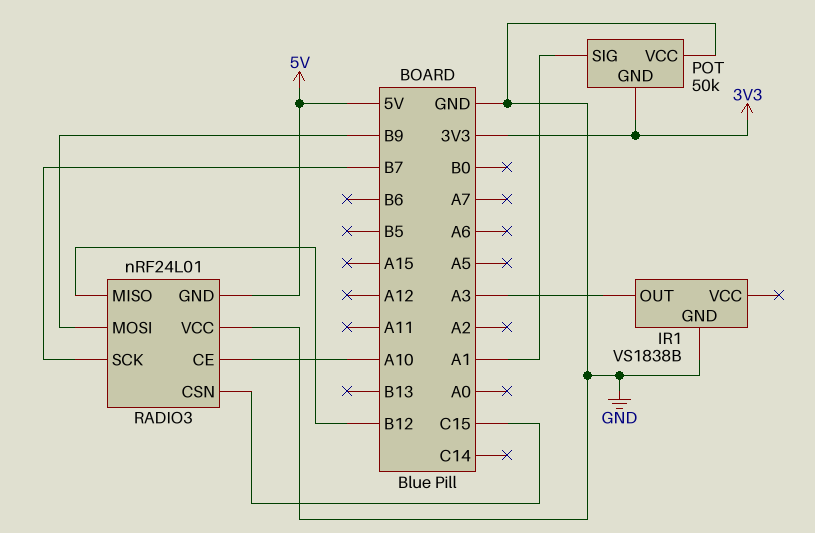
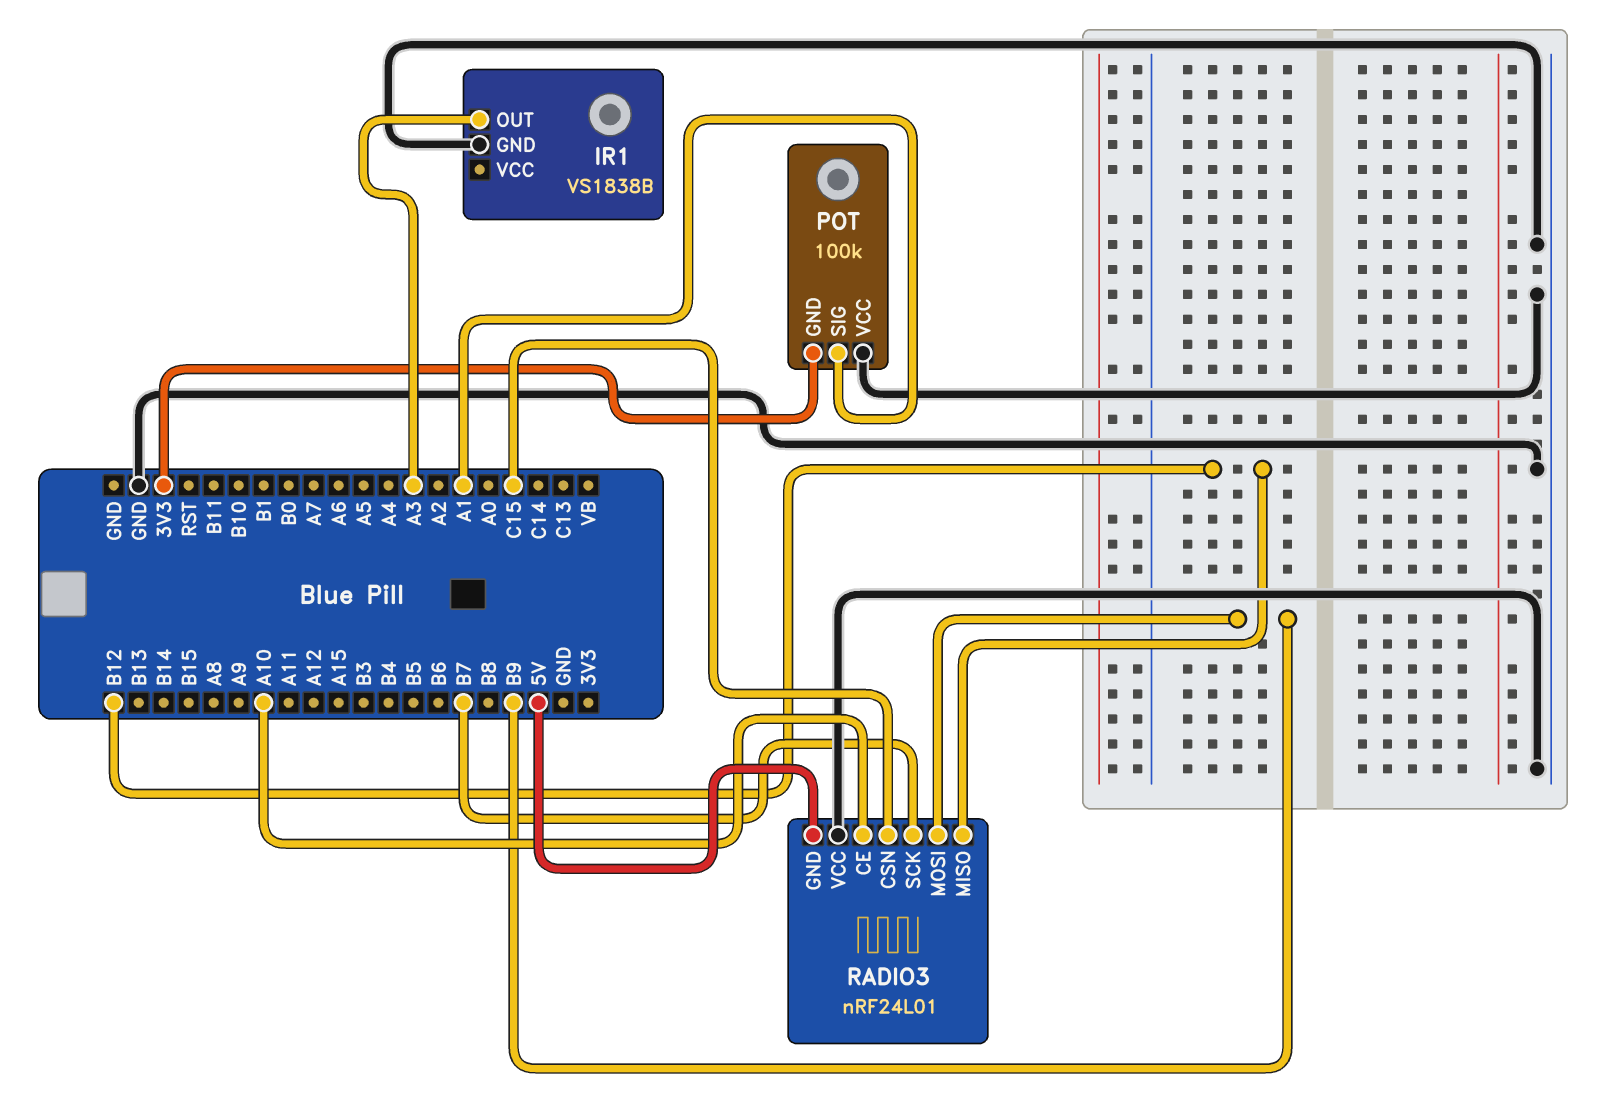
POT: 50k -> 100k

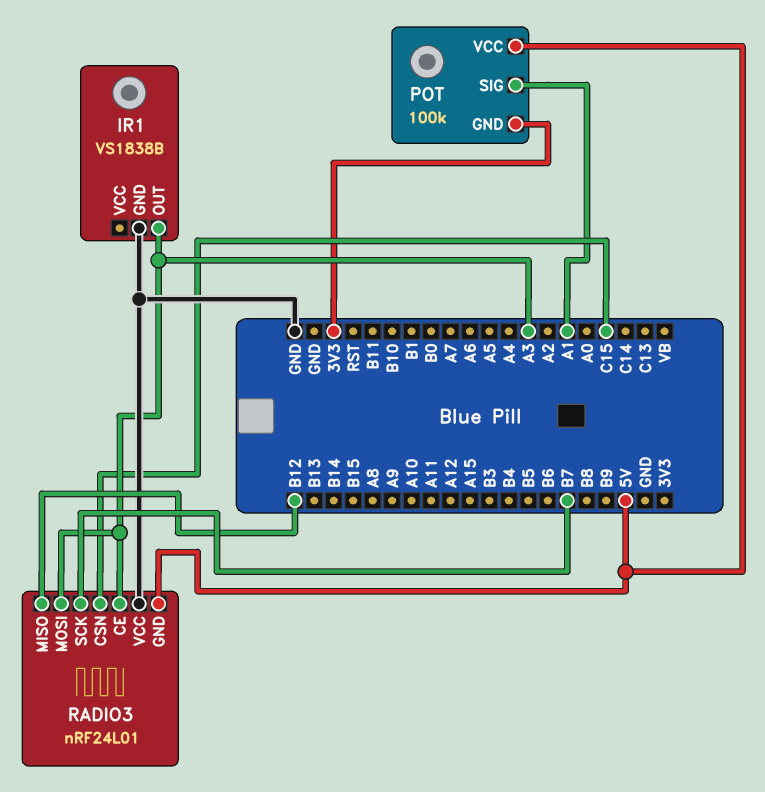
POT pin VCC: GND -> 5V
RADIO3 pin CE: A10 -> A3
RADIO3 pin MOSI: B9 -> A3

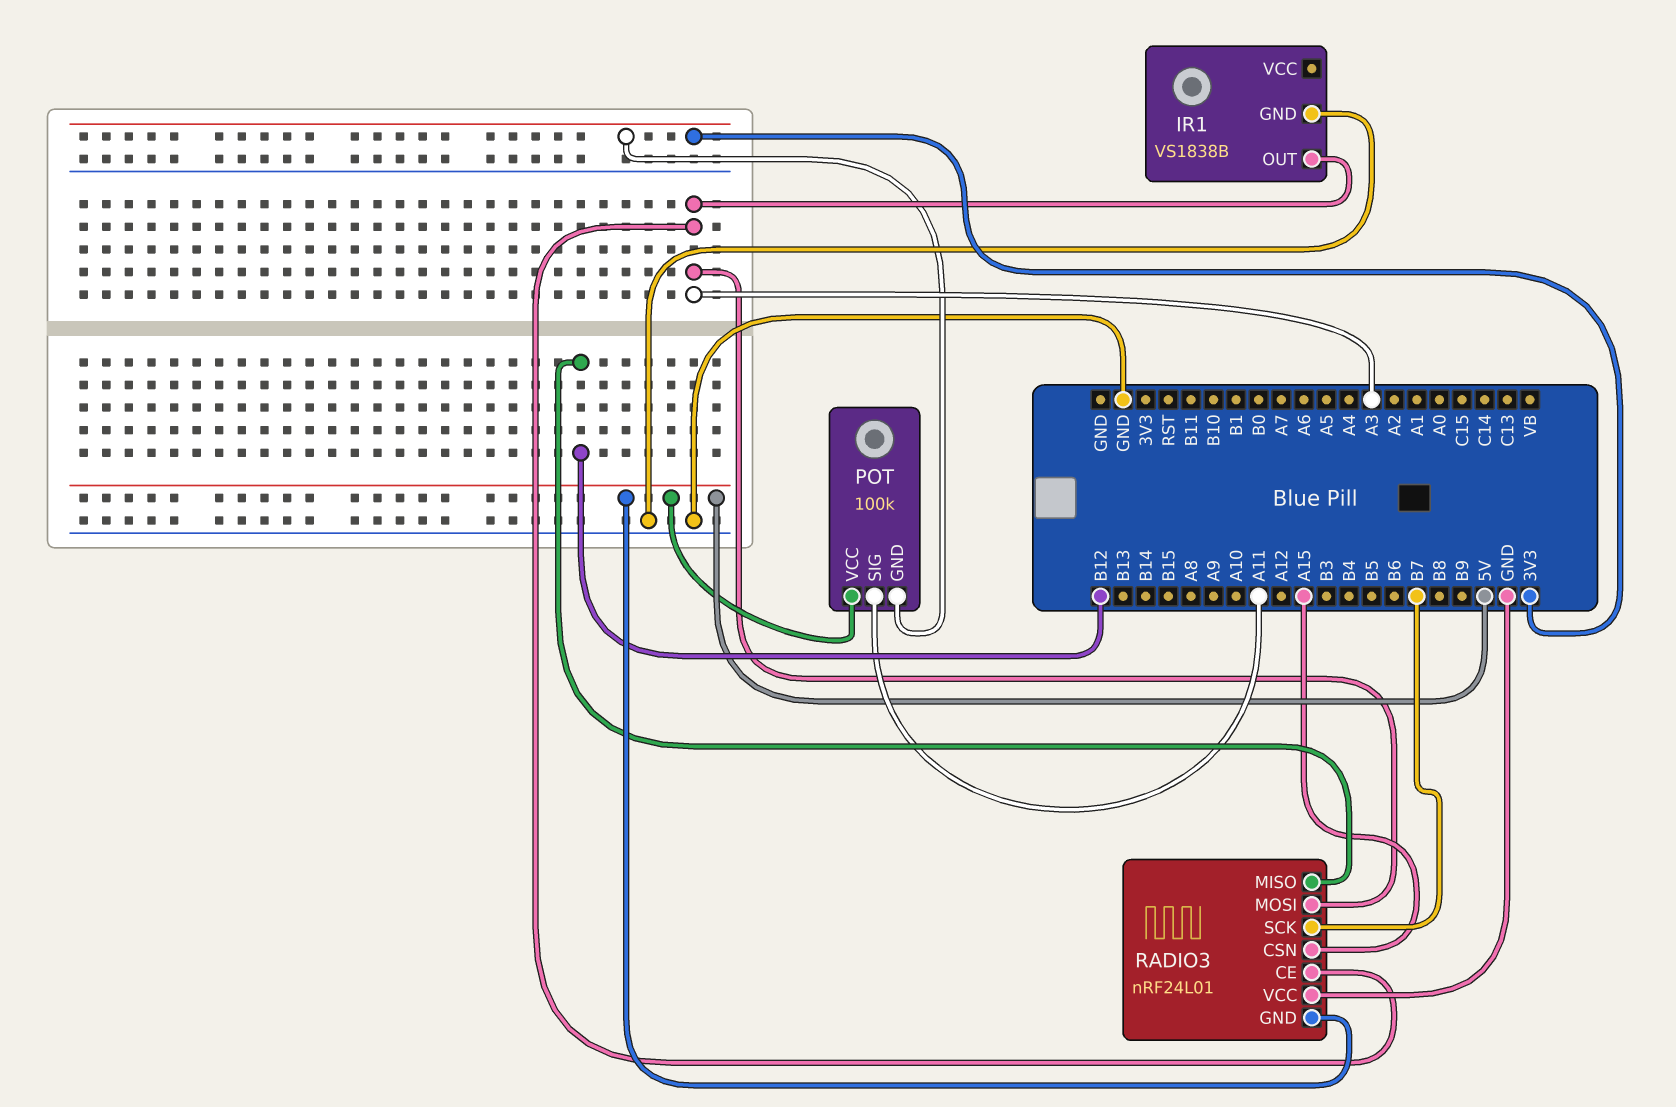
POT pin SIG: A1 -> A11
RADIO3 pin CSN: C15 -> A15

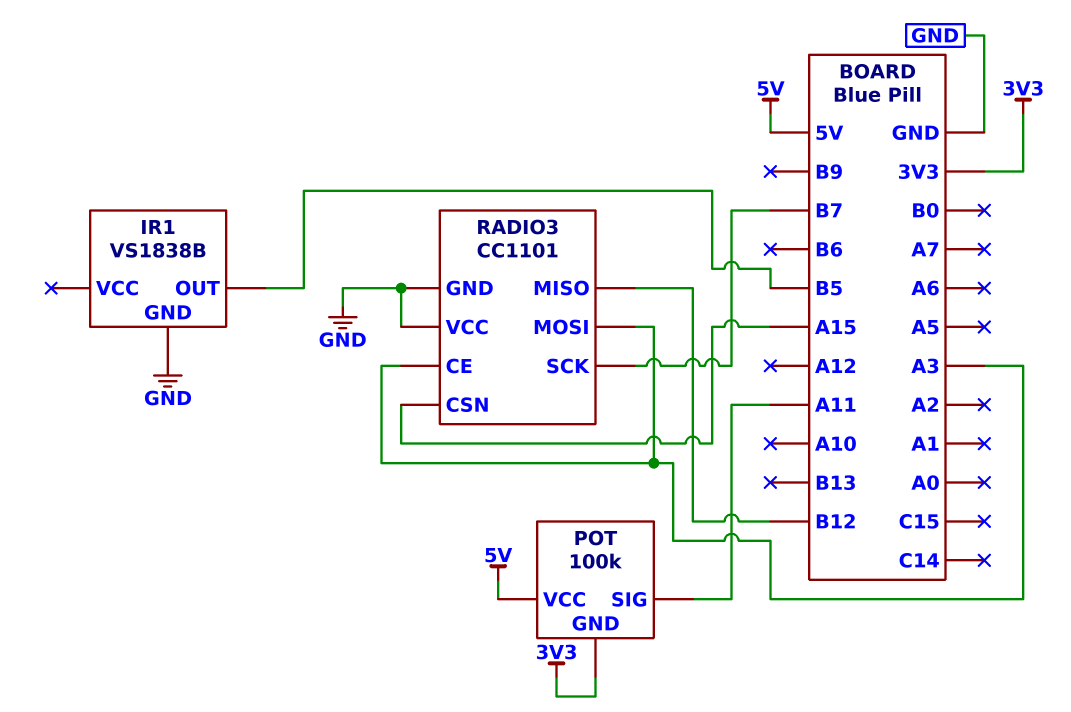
IR1 pin OUT: A3 -> B5
RADIO3: nRF24L01 -> CC1101
RADIO3 pin GND: 5V -> GND

